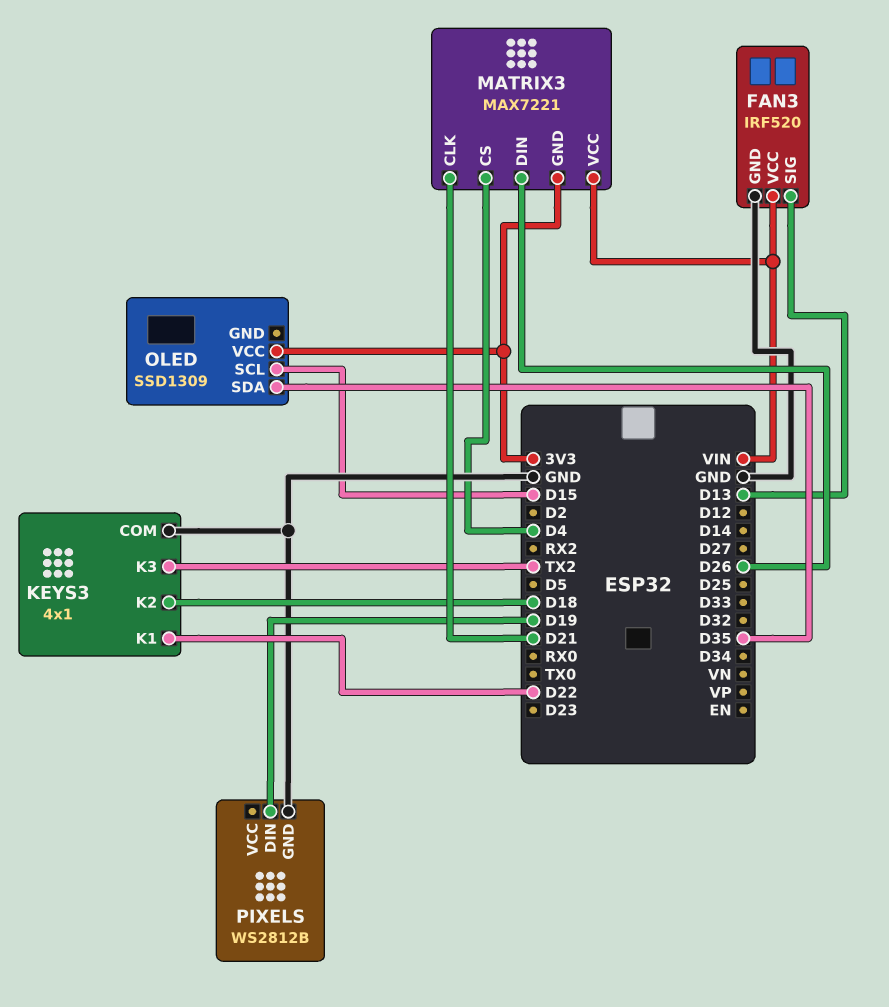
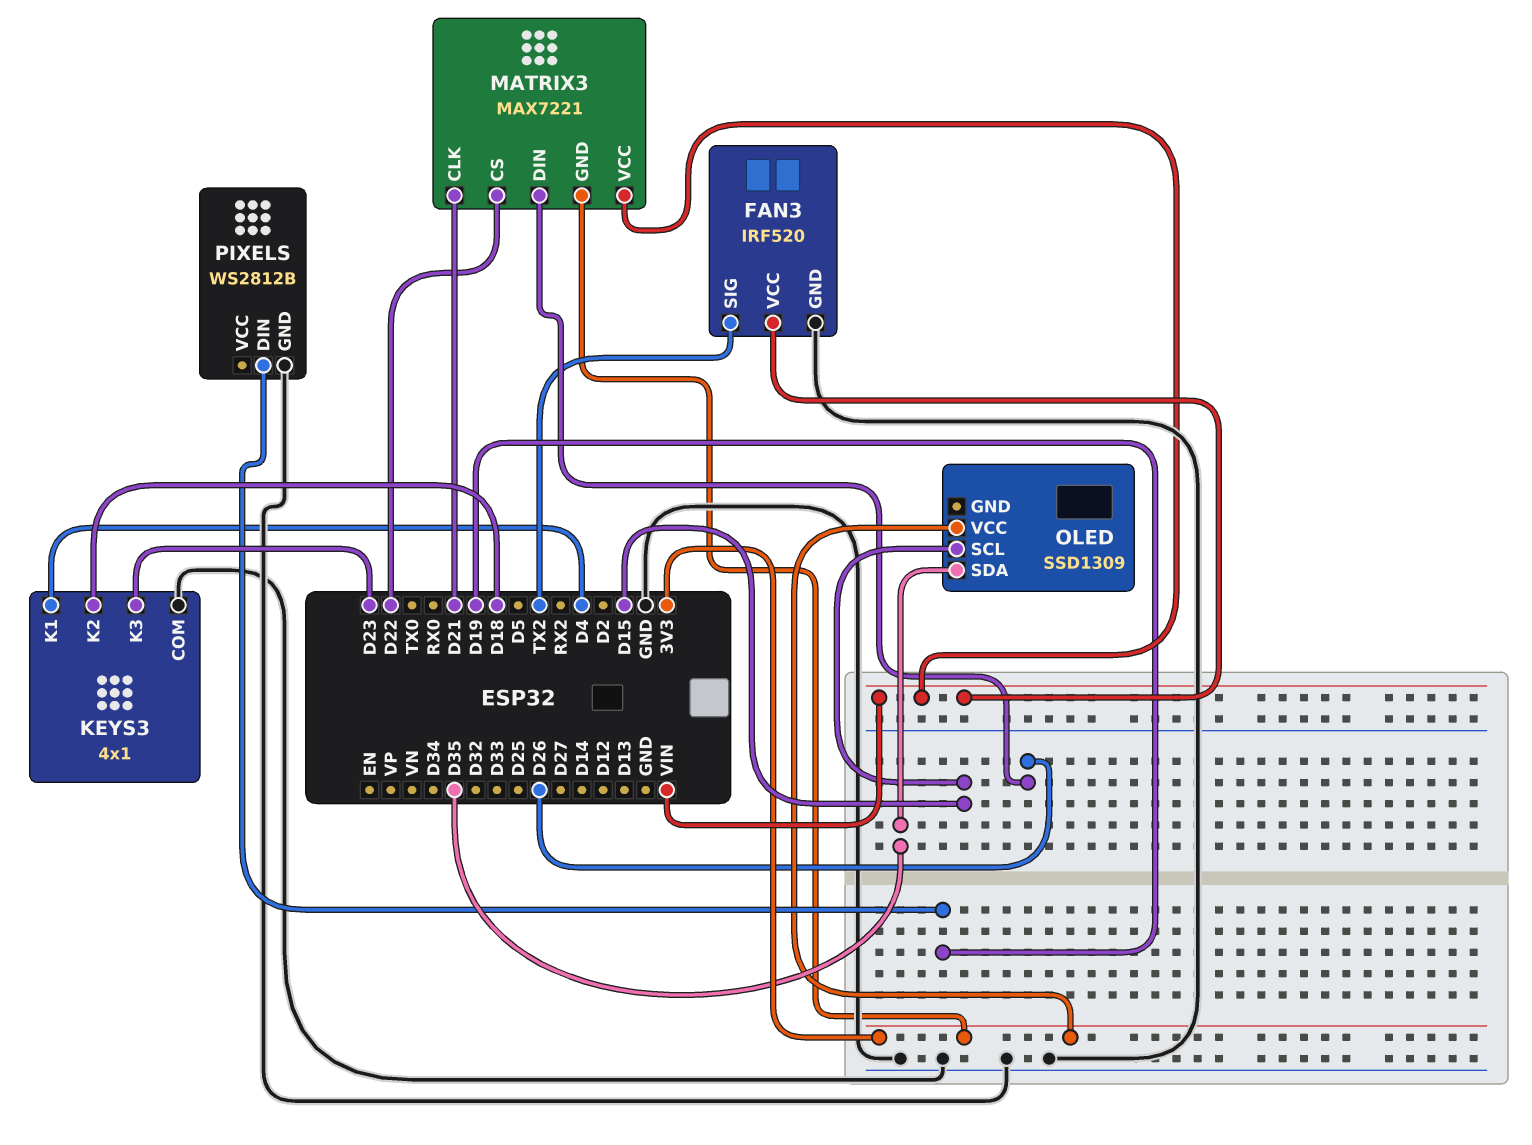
FAN3 pin SIG: D13 -> TX2
KEYS3 pin K1: D22 -> D4
KEYS3 pin K3: TX2 -> D23
MATRIX3 pin CS: D4 -> D22

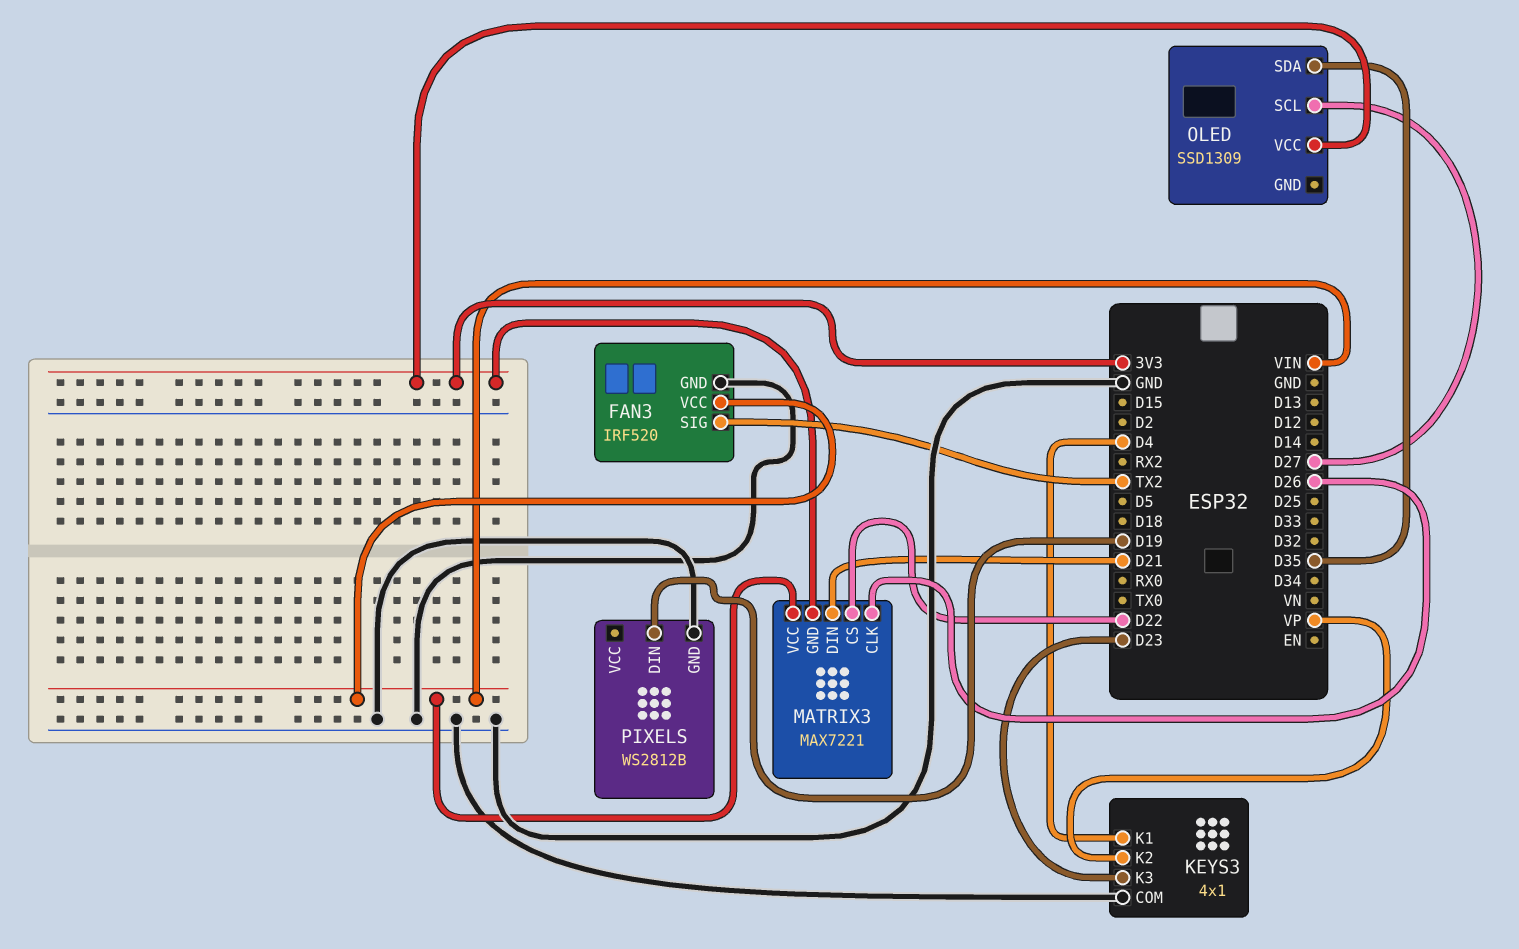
KEYS3 pin K2: D18 -> VP
MATRIX3 pin CLK: D21 -> D26
MATRIX3 pin DIN: D26 -> D21
OLED pin SCL: D15 -> D27

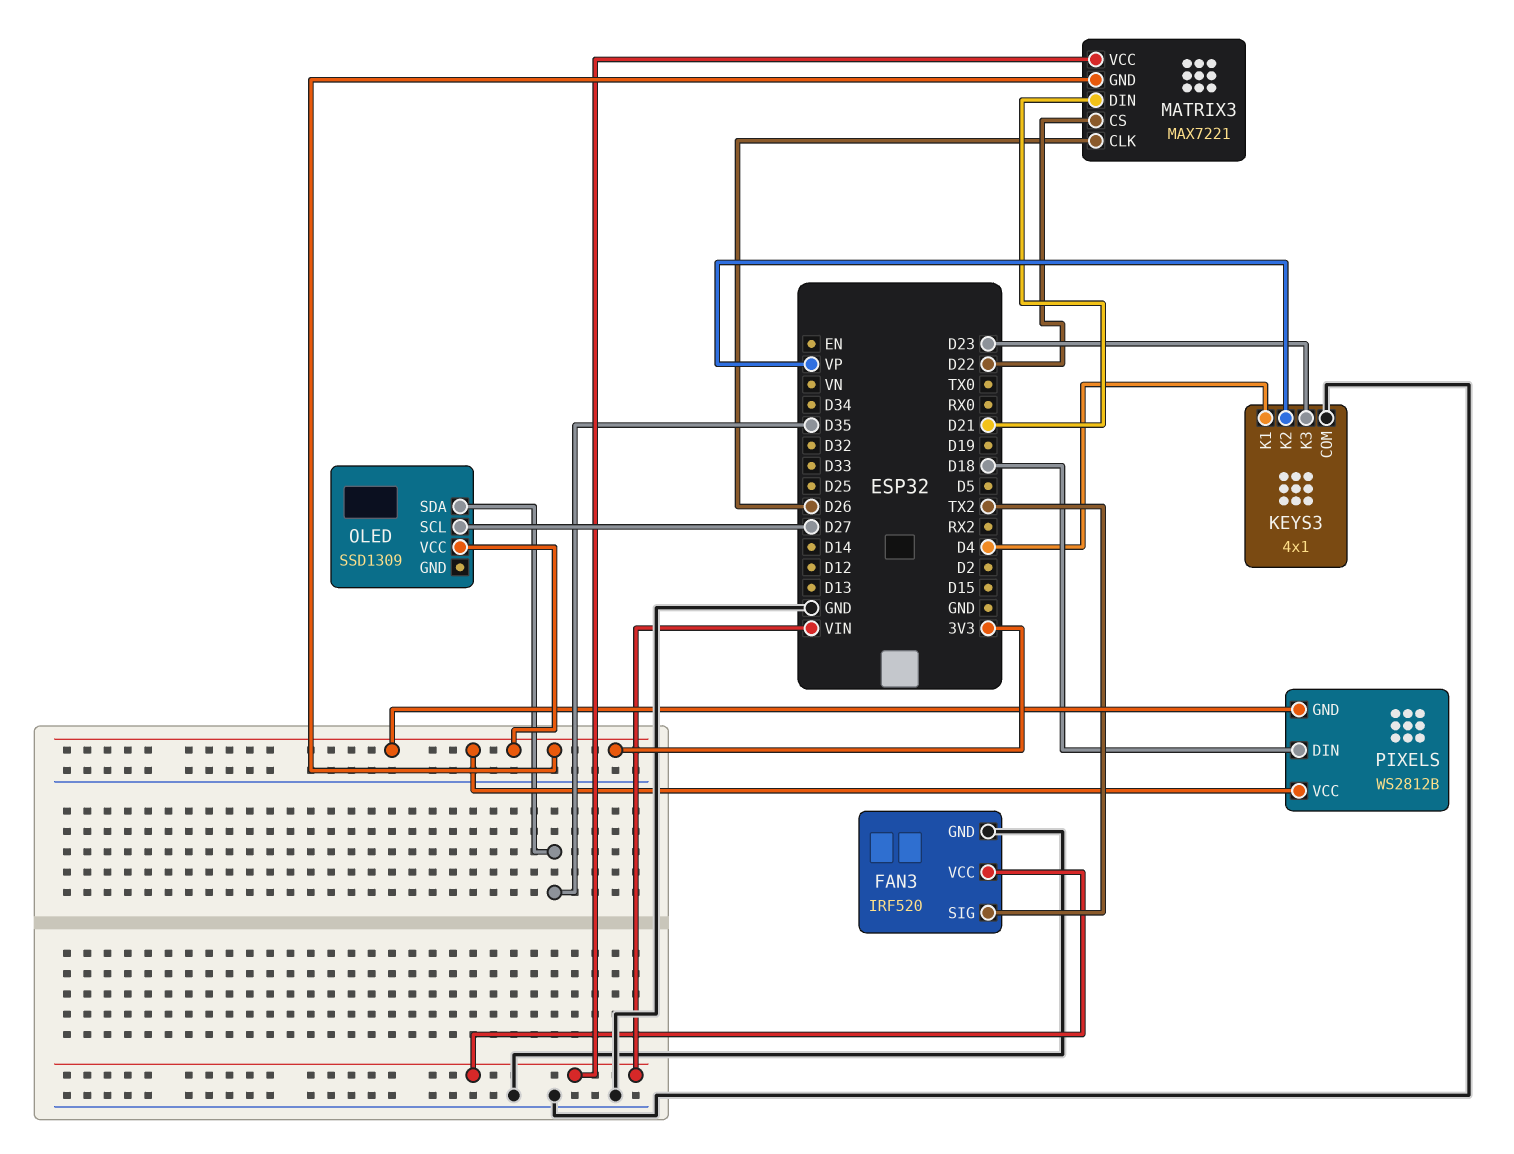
PIXELS pin DIN: D19 -> D18
PIXELS pin GND: GND -> 3V3
PIXELS pin VCC: none -> 3V3

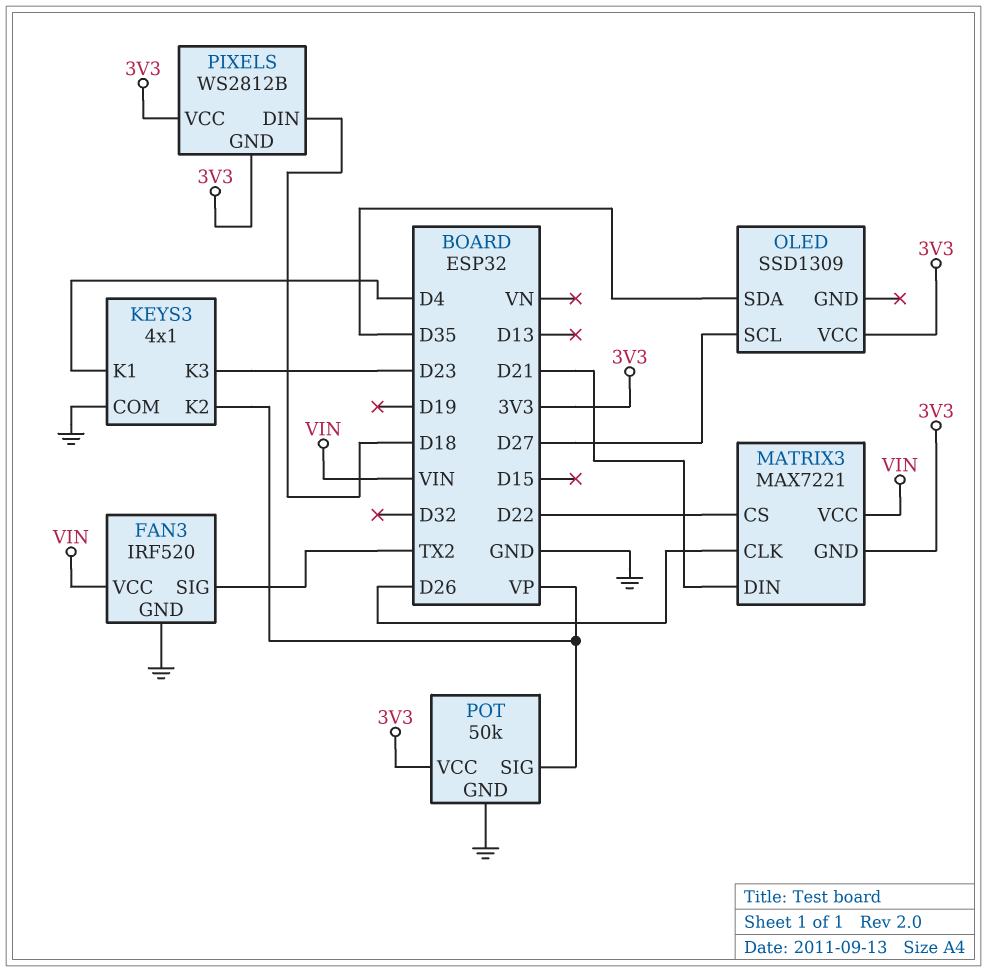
POT: none -> 50k
POT pin GND: none -> GND
POT pin SIG: none -> VP
POT pin VCC: none -> 3V3

